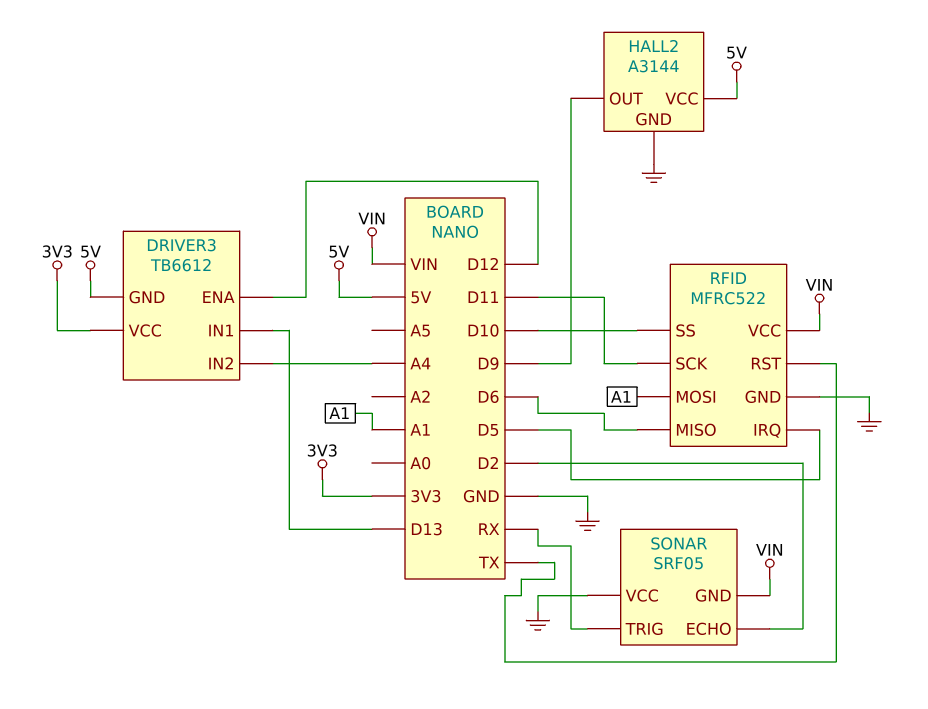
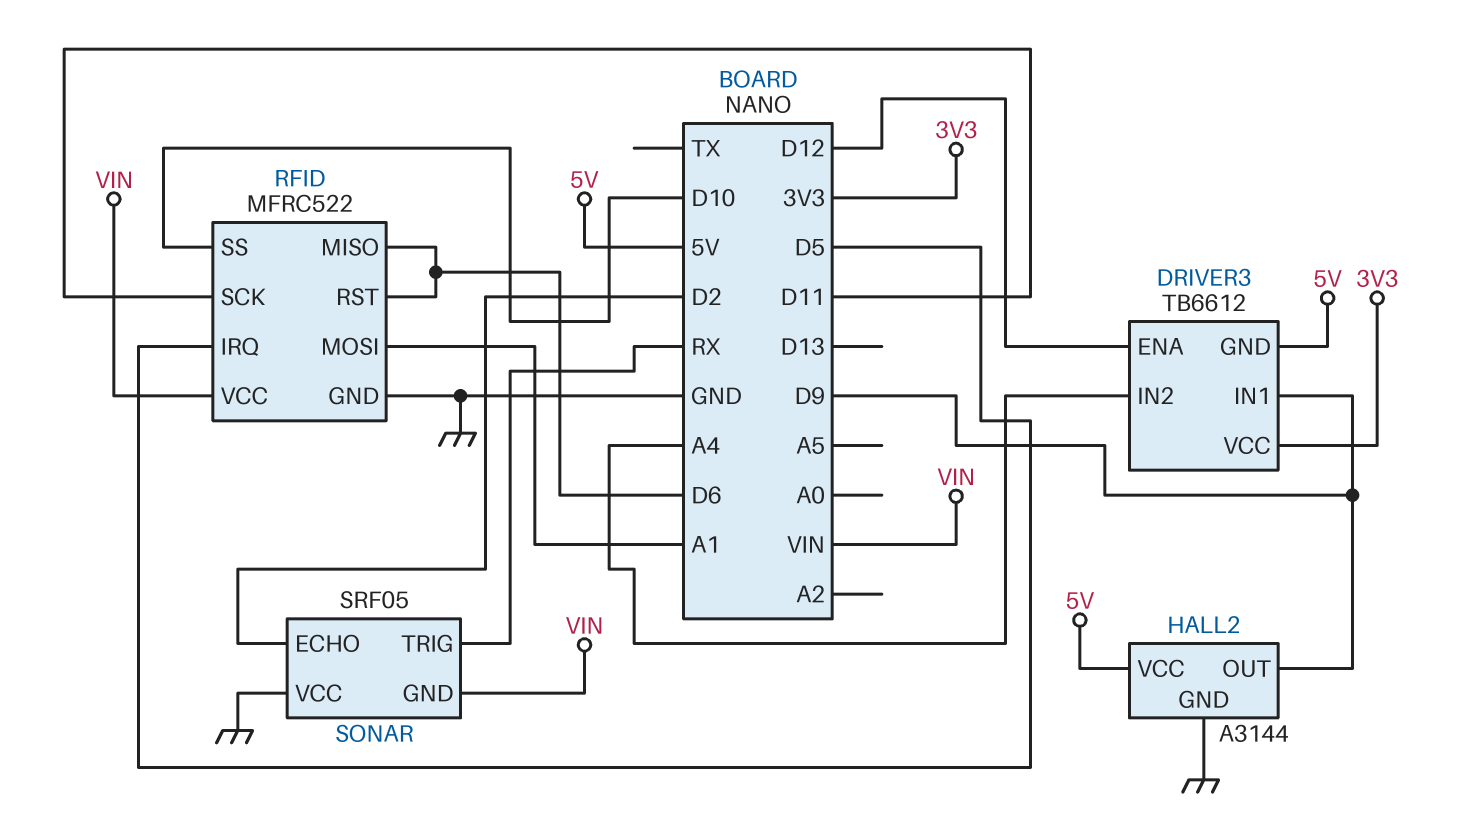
DRIVER3 pin IN1: D13 -> D9
RFID pin RST: TX -> D6

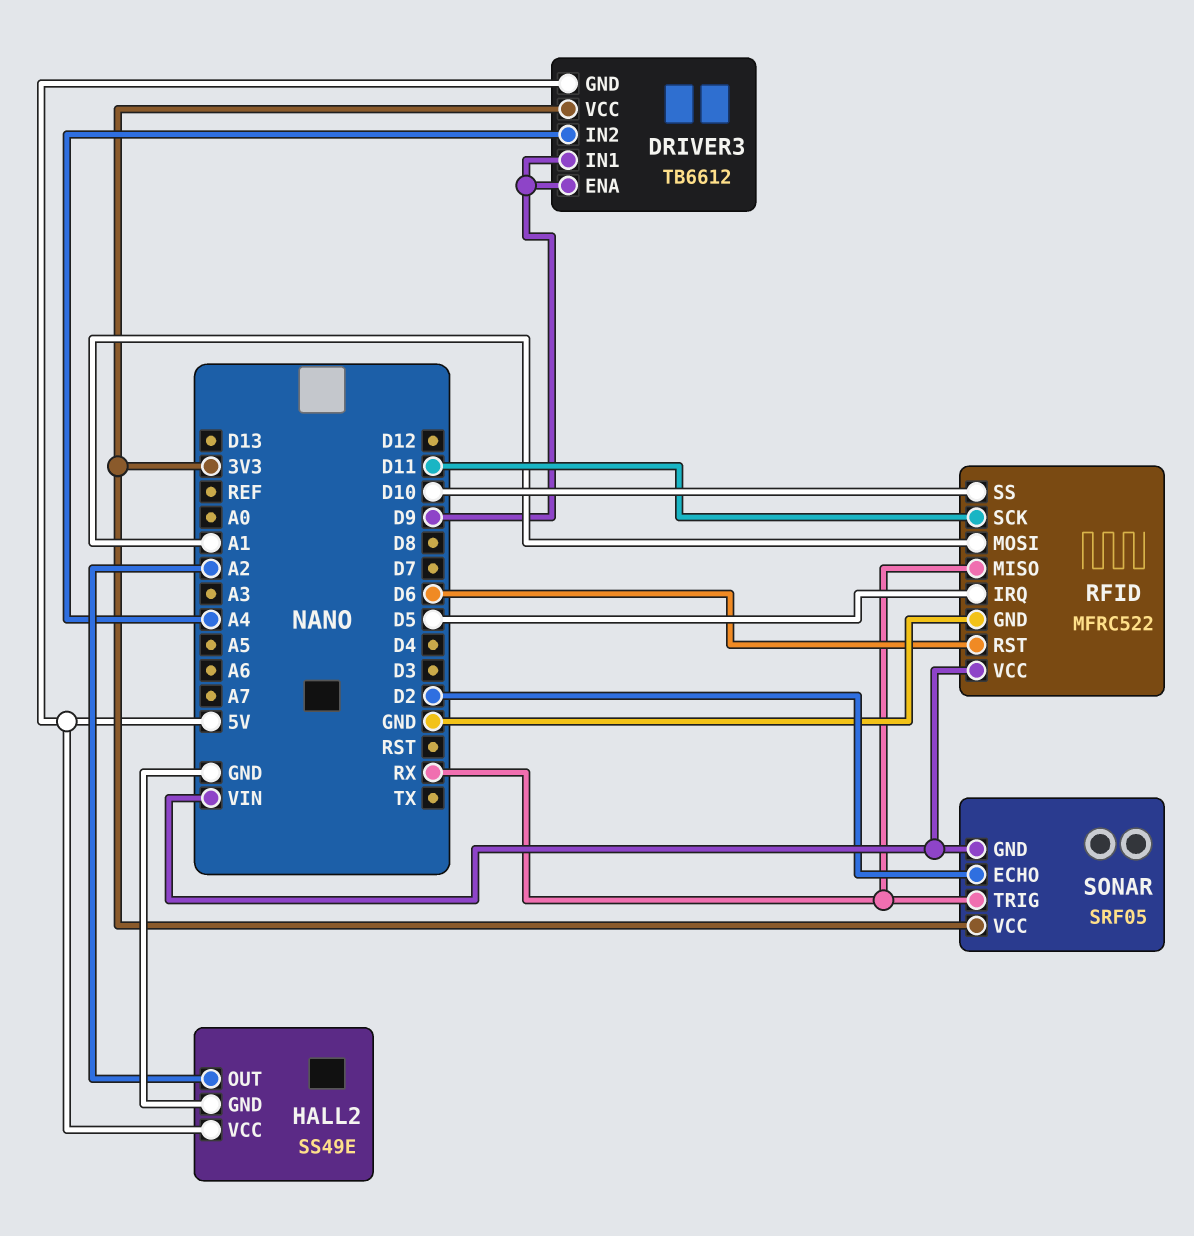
DRIVER3 pin ENA: D12 -> D9
HALL2: A3144 -> SS49E
HALL2 pin OUT: D9 -> A2
RFID pin MISO: D6 -> RX
SONAR pin VCC: GND -> 3V3

